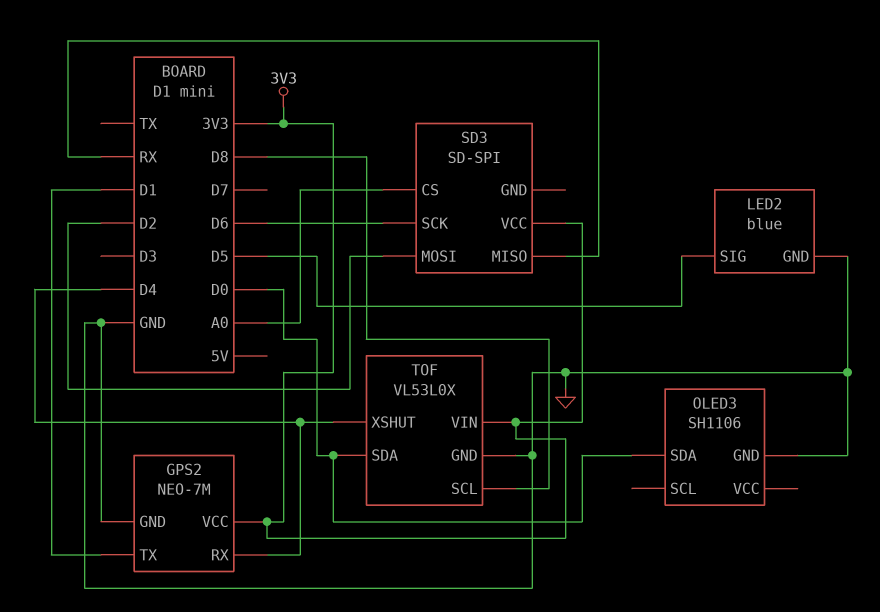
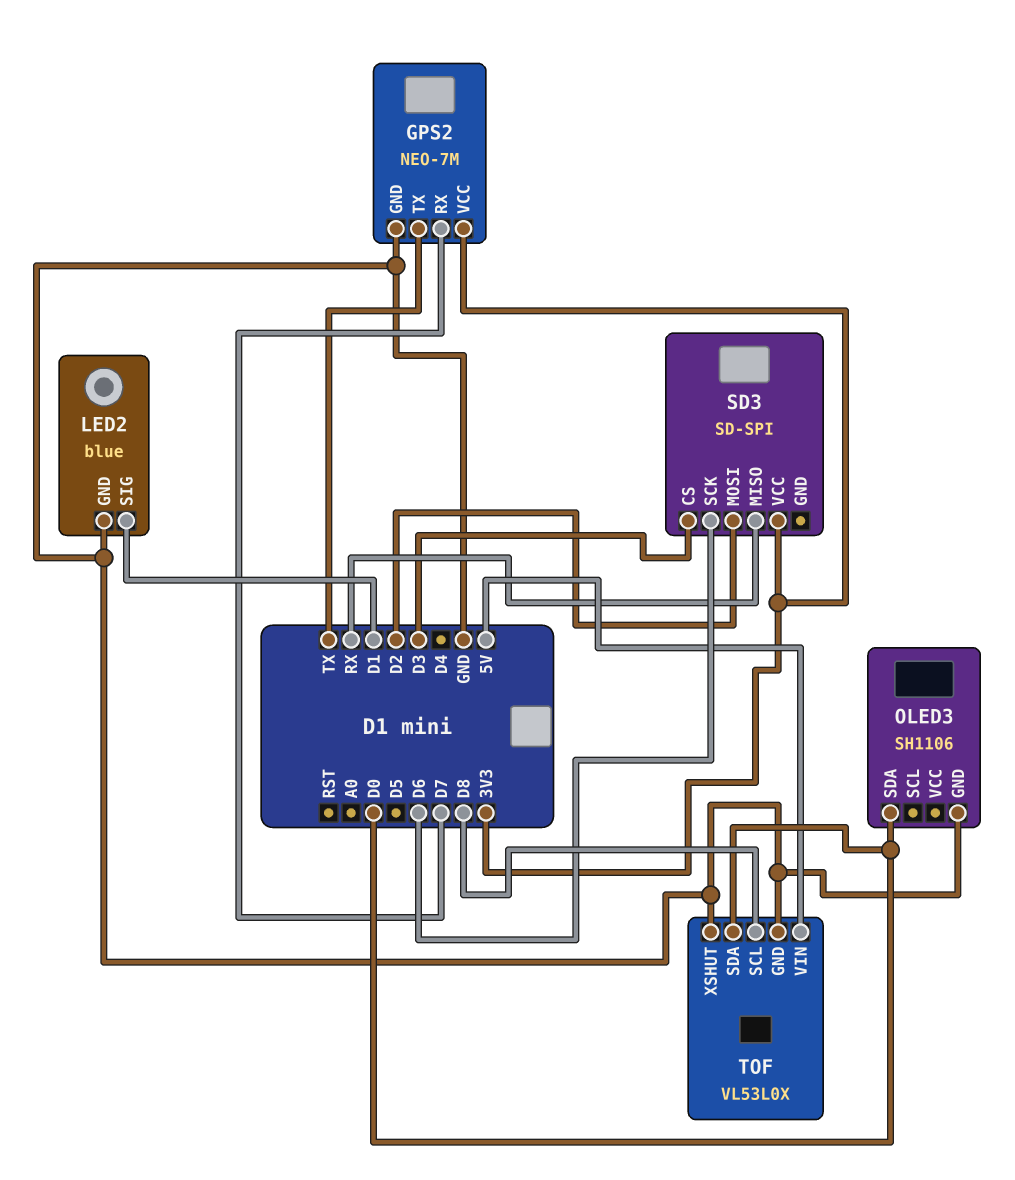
GPS2 pin RX: D4 -> D7
GPS2 pin TX: D1 -> TX
LED2 pin SIG: D5 -> D1
SD3 pin CS: A0 -> D3
TOF pin VIN: 3V3 -> 5V
TOF pin XSHUT: D4 -> GND

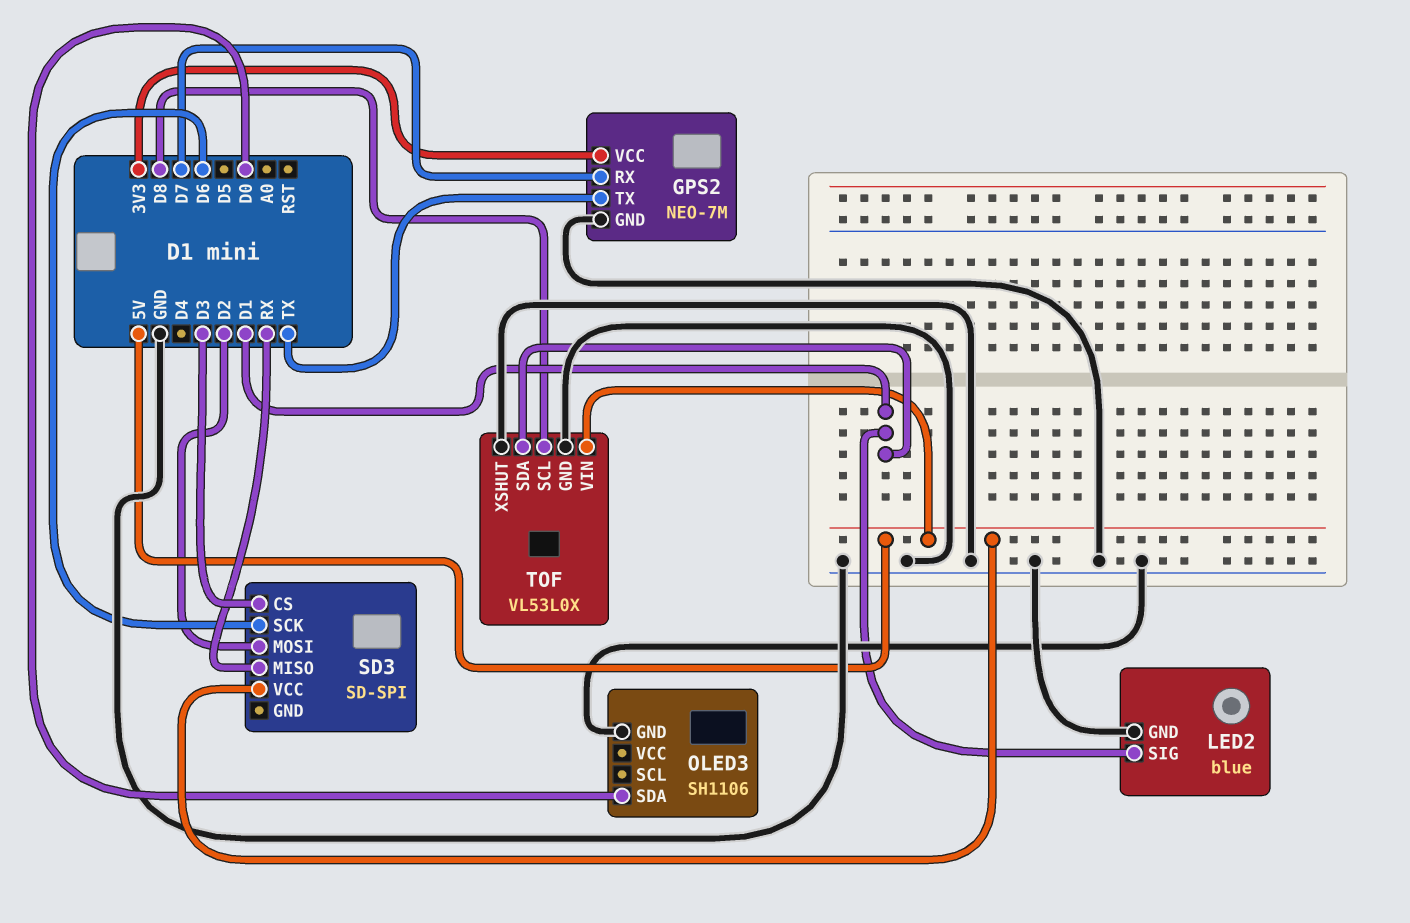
SD3 pin VCC: 3V3 -> 5V
TOF pin SDA: D0 -> D1

